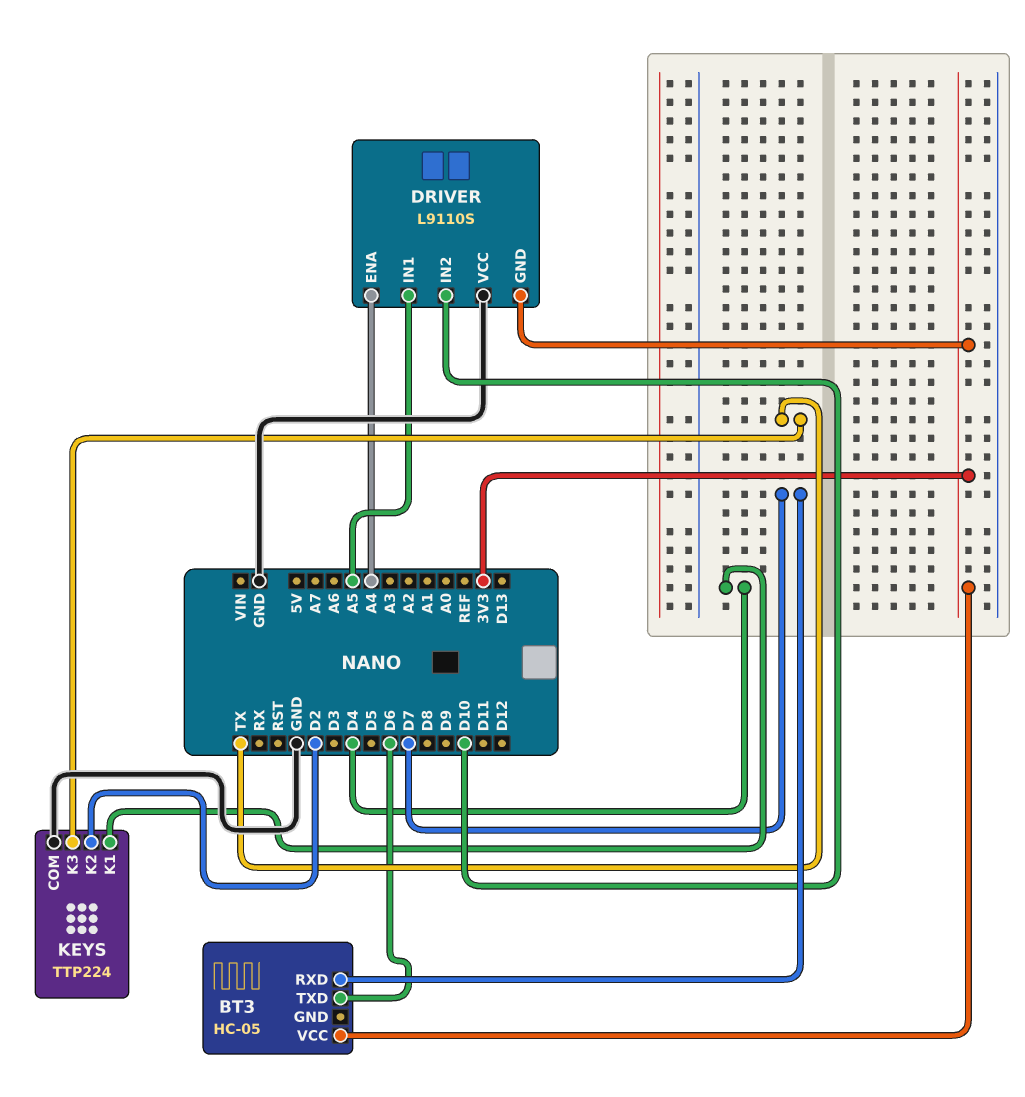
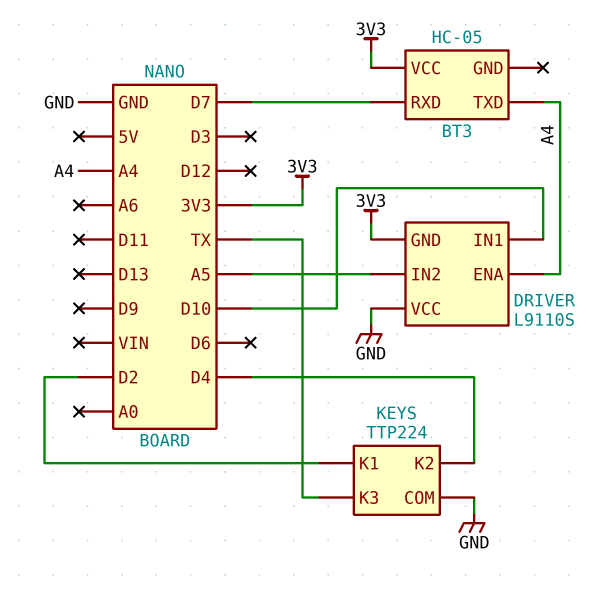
BT3 pin TXD: D6 -> A4
DRIVER pin IN1: A5 -> D10
DRIVER pin IN2: D10 -> A5
KEYS pin K1: D4 -> D2
KEYS pin K2: D2 -> D4

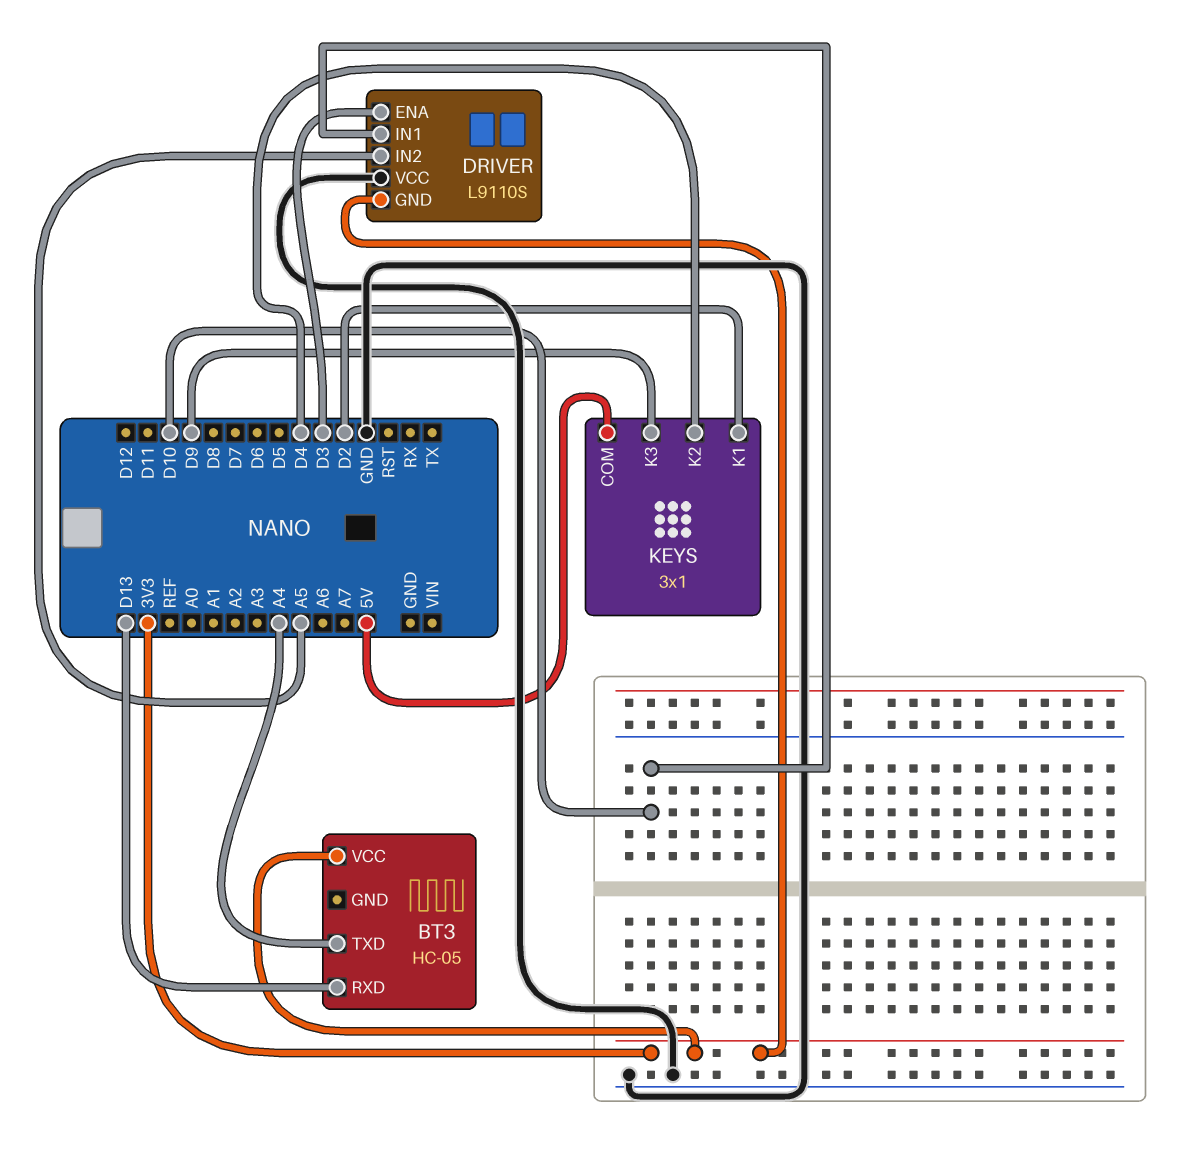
BT3 pin RXD: D7 -> D13
DRIVER pin ENA: A4 -> D3
KEYS: TTP224 -> 3x1
KEYS pin COM: GND -> 5V
KEYS pin K3: TX -> D9

